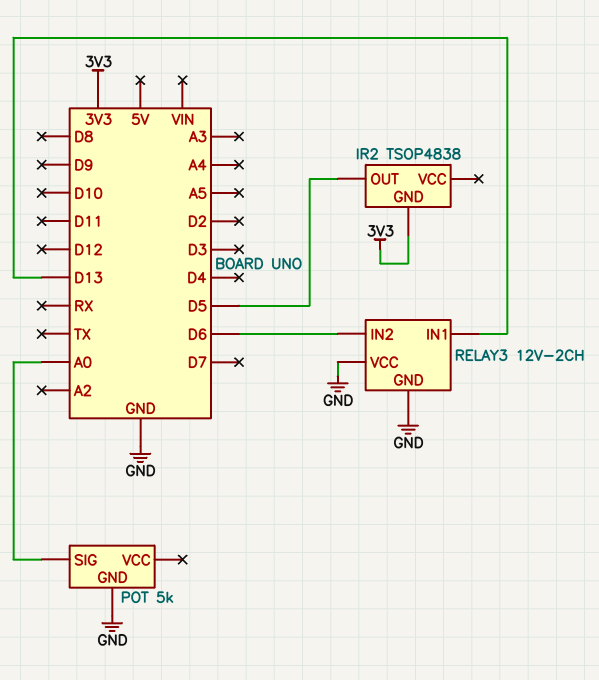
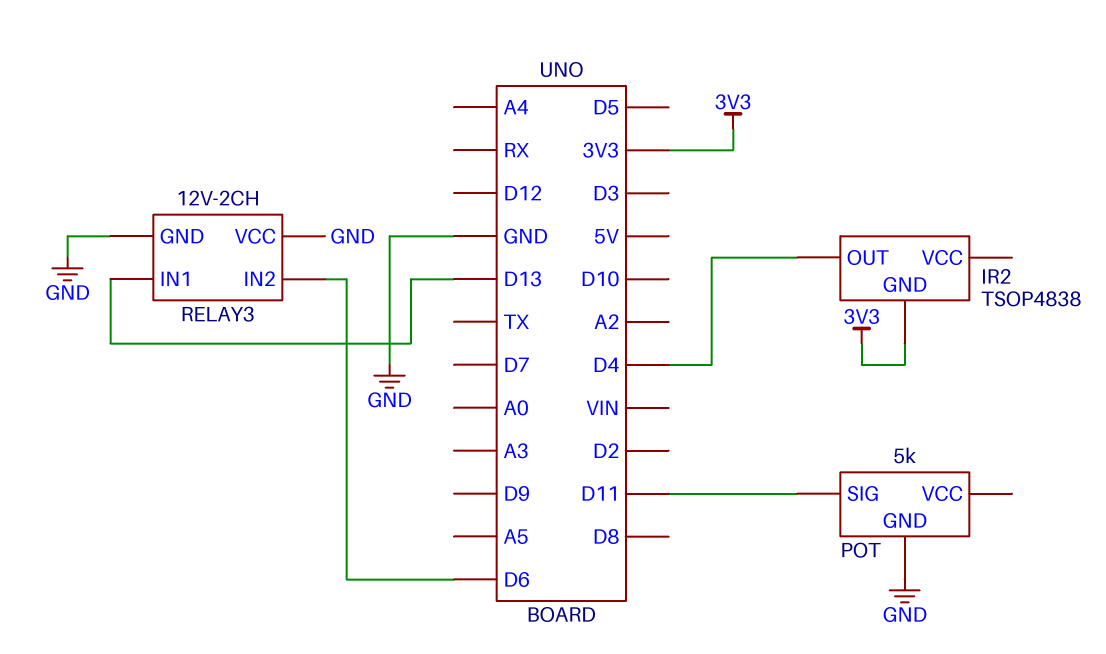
IR2 pin OUT: D5 -> D4
POT pin SIG: A0 -> D11

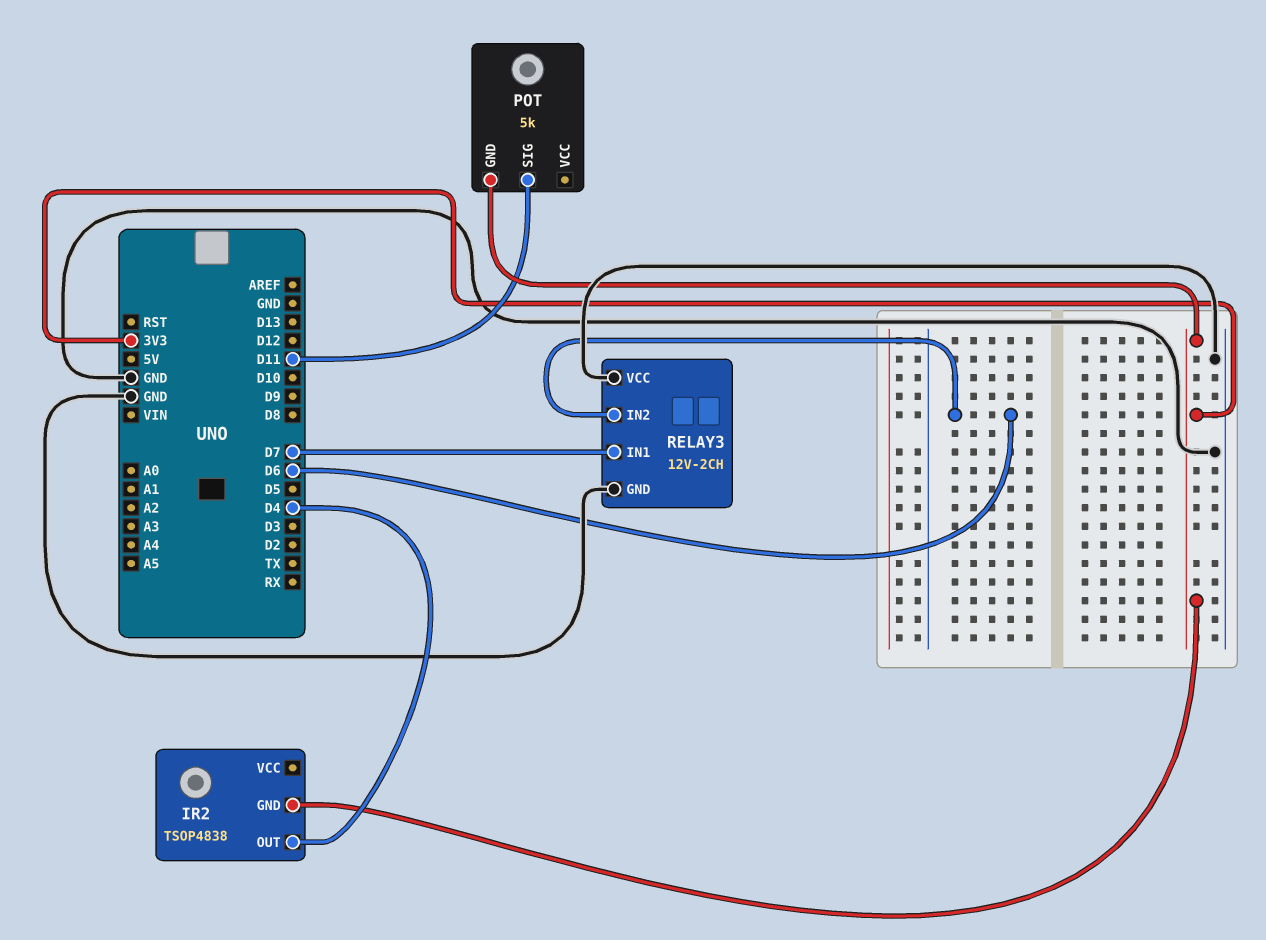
POT pin GND: GND -> 3V3
RELAY3 pin IN1: D13 -> D7

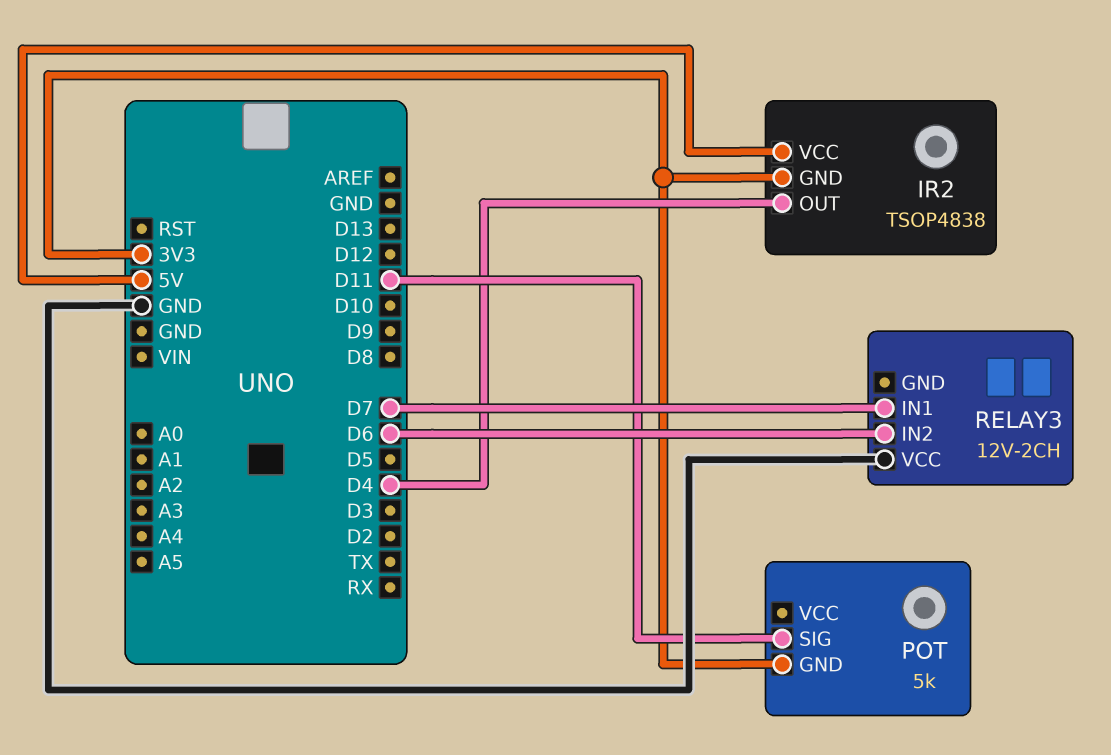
IR2 pin VCC: none -> 5V
RELAY3 pin GND: GND -> none

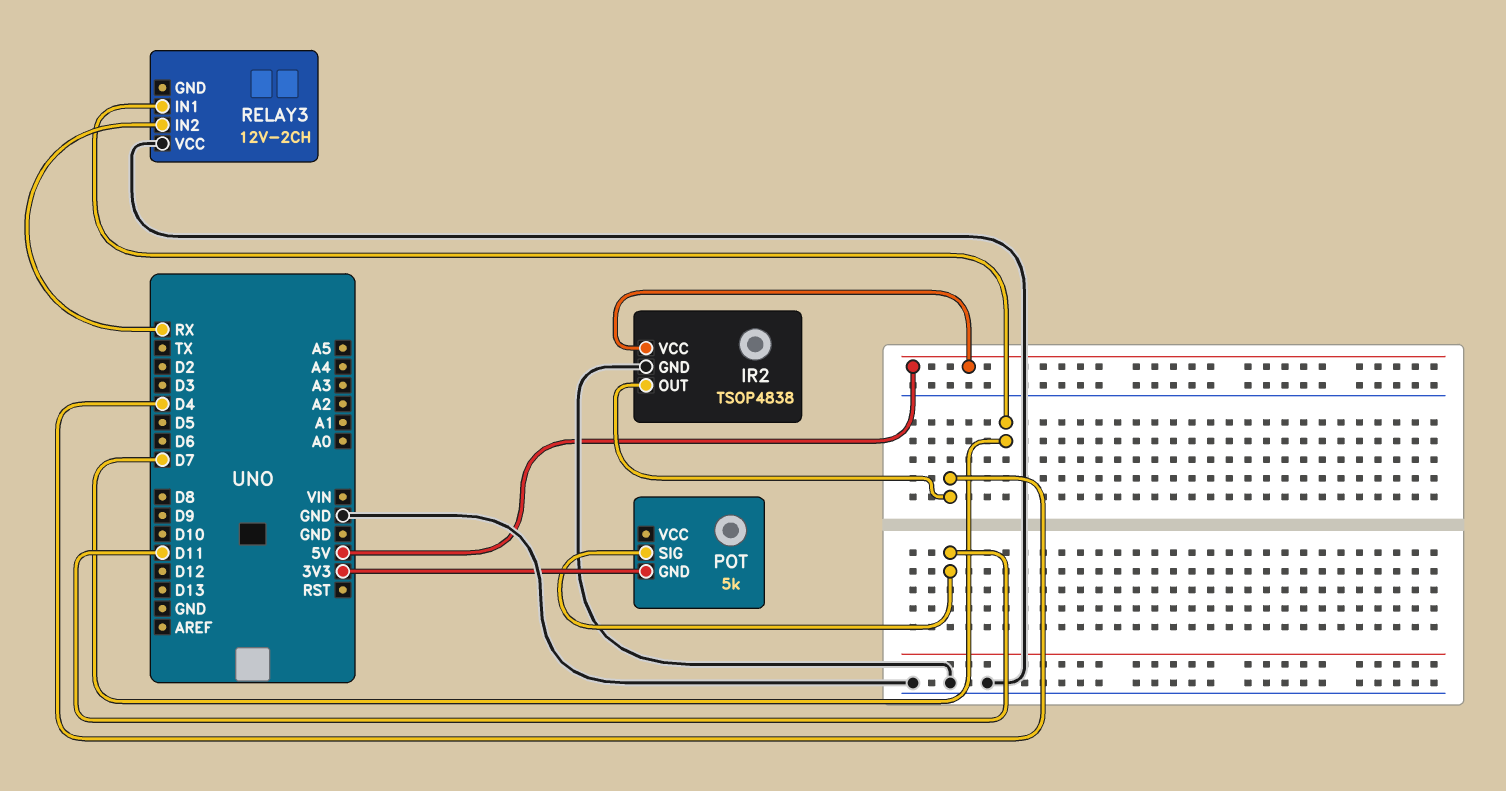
IR2 pin GND: 3V3 -> GND
RELAY3 pin IN2: D6 -> RX

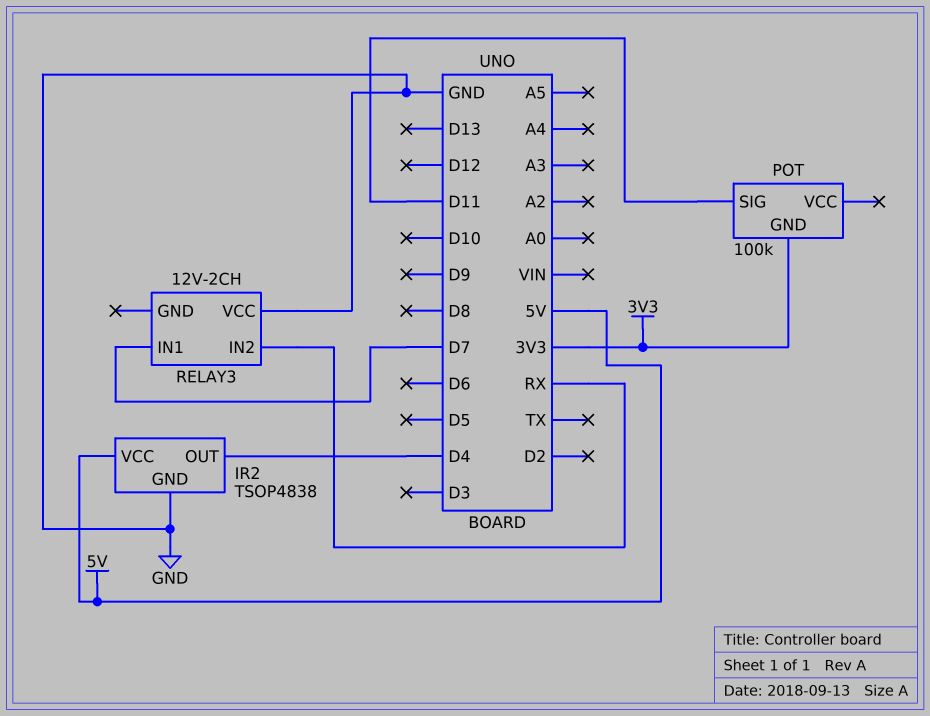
POT: 5k -> 100k

